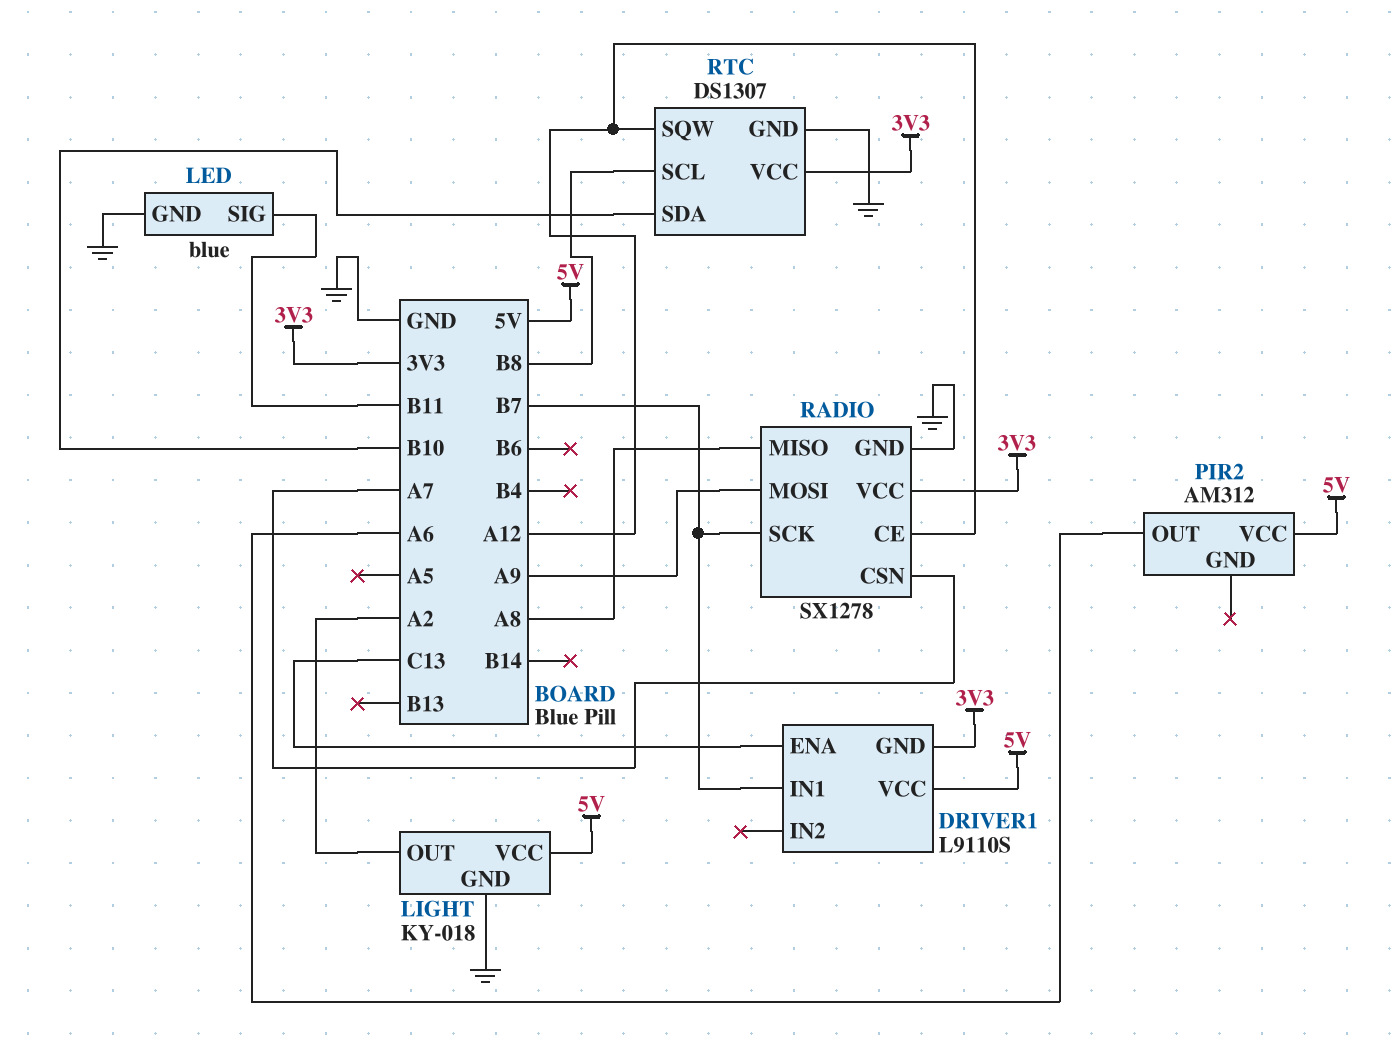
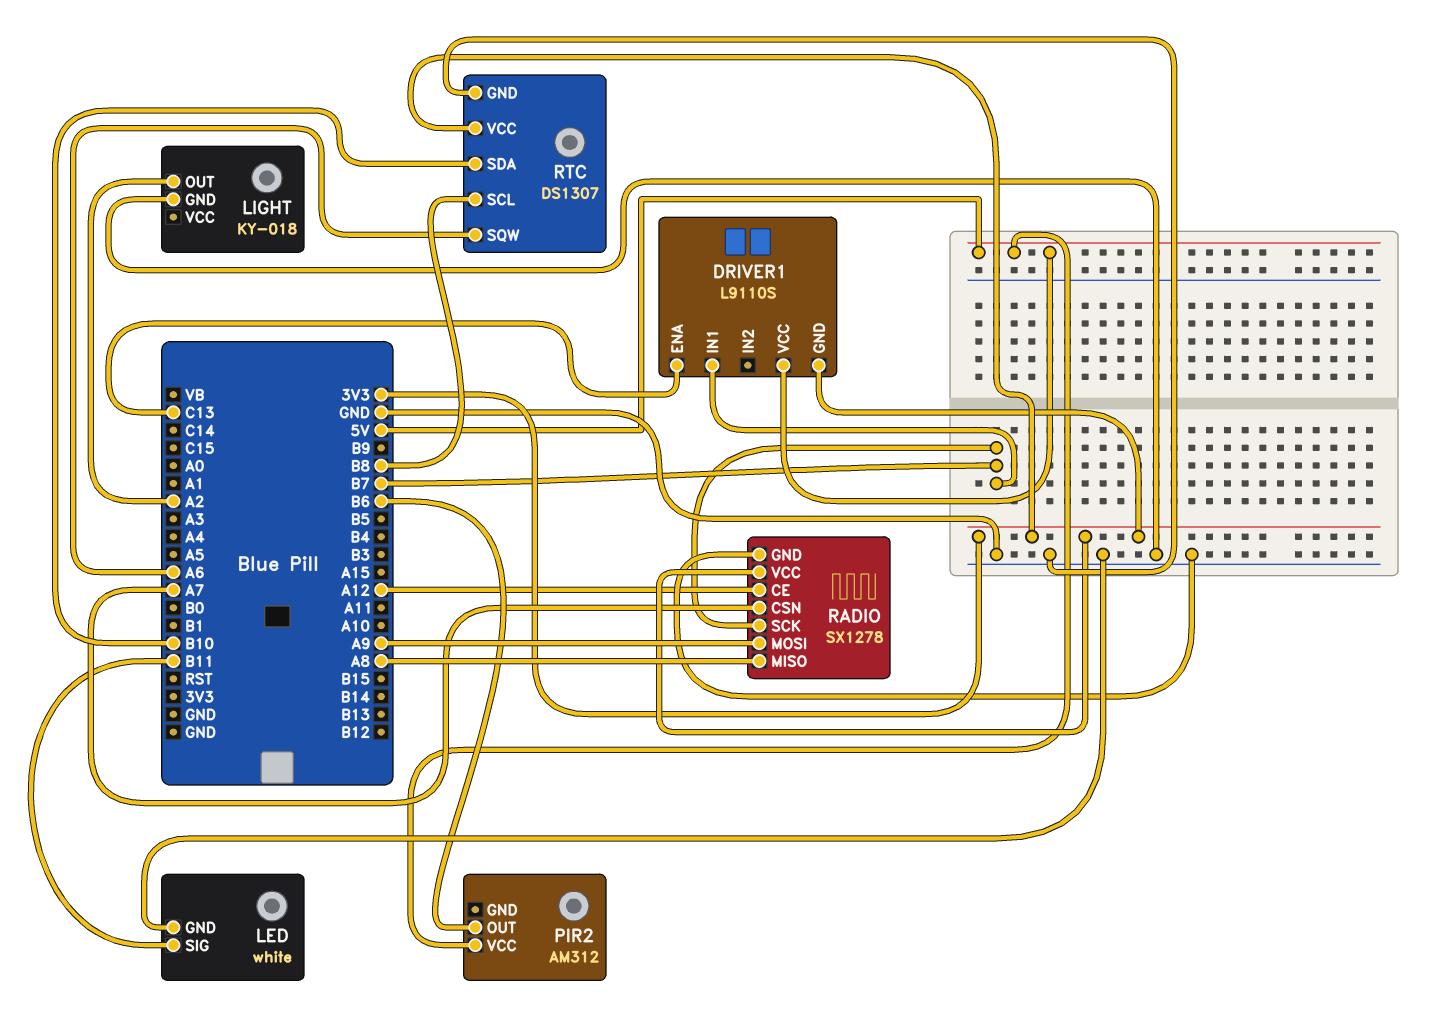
LED: blue -> white
LIGHT pin VCC: 5V -> none
PIR2 pin OUT: A6 -> B6
RTC pin SQW: A12 -> A6

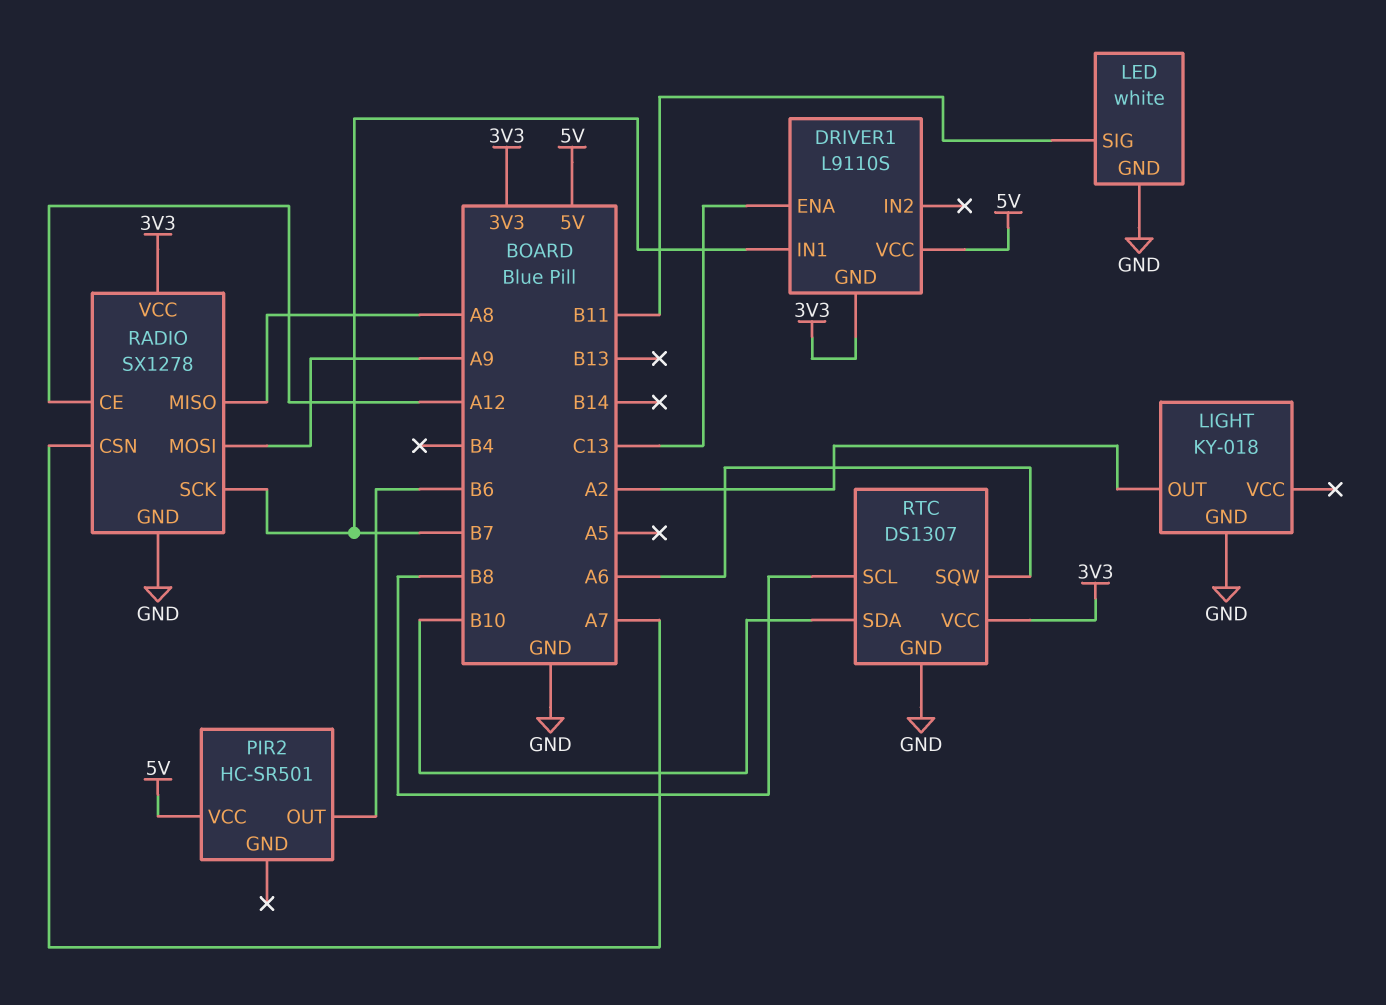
PIR2: AM312 -> HC-SR501

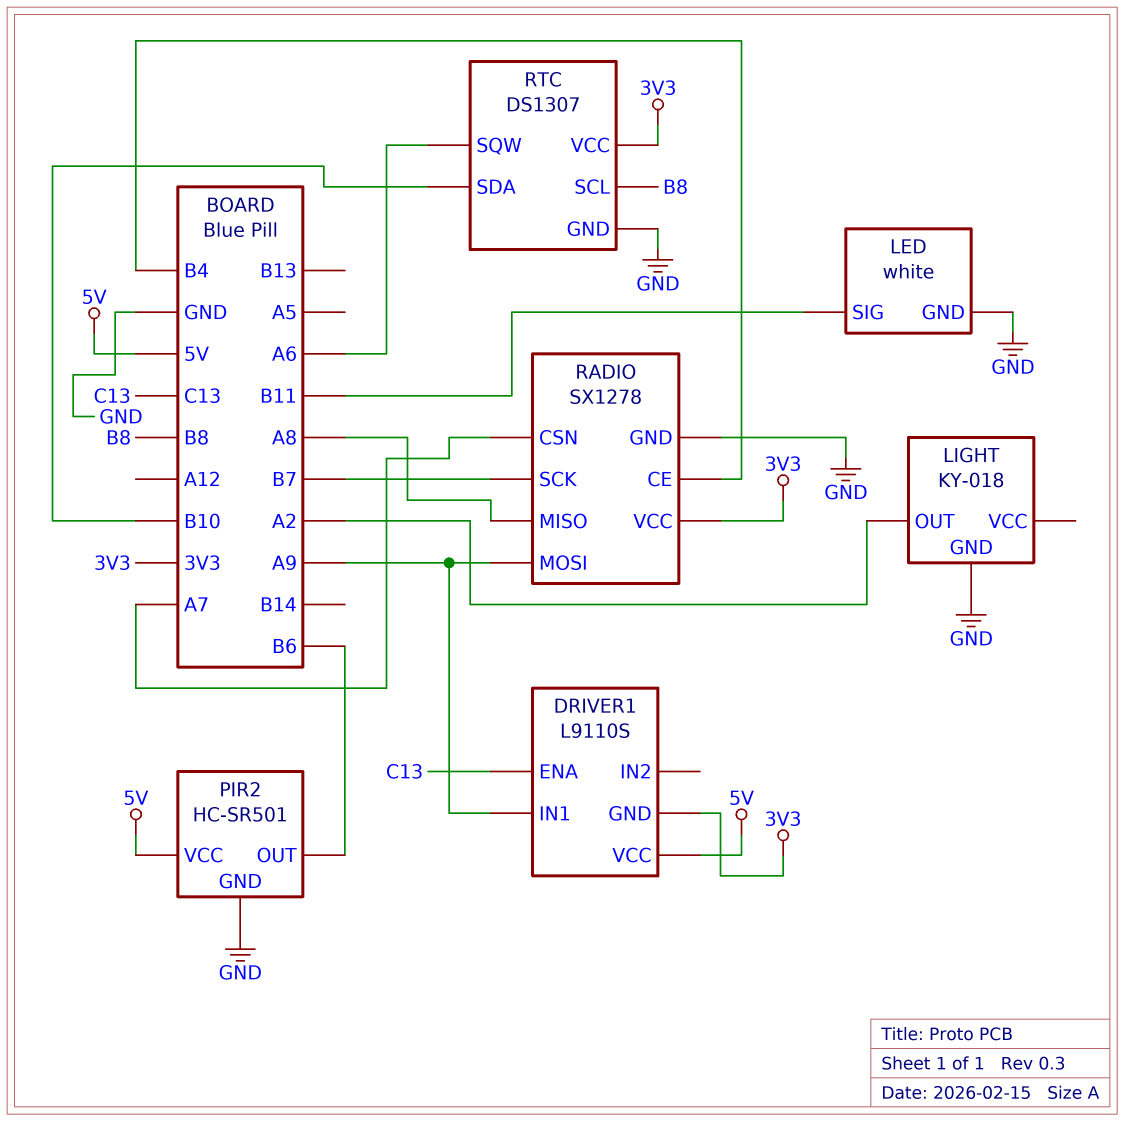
DRIVER1 pin IN1: B7 -> A9
PIR2 pin GND: none -> GND
RADIO pin CE: A12 -> B4

